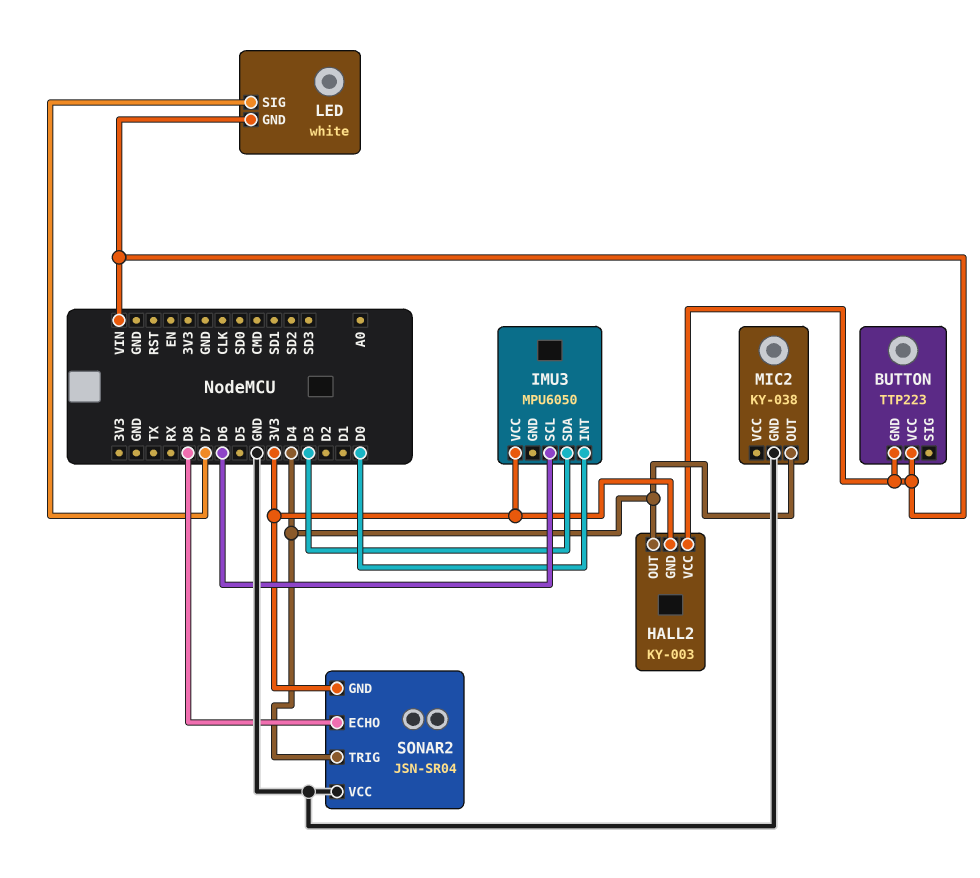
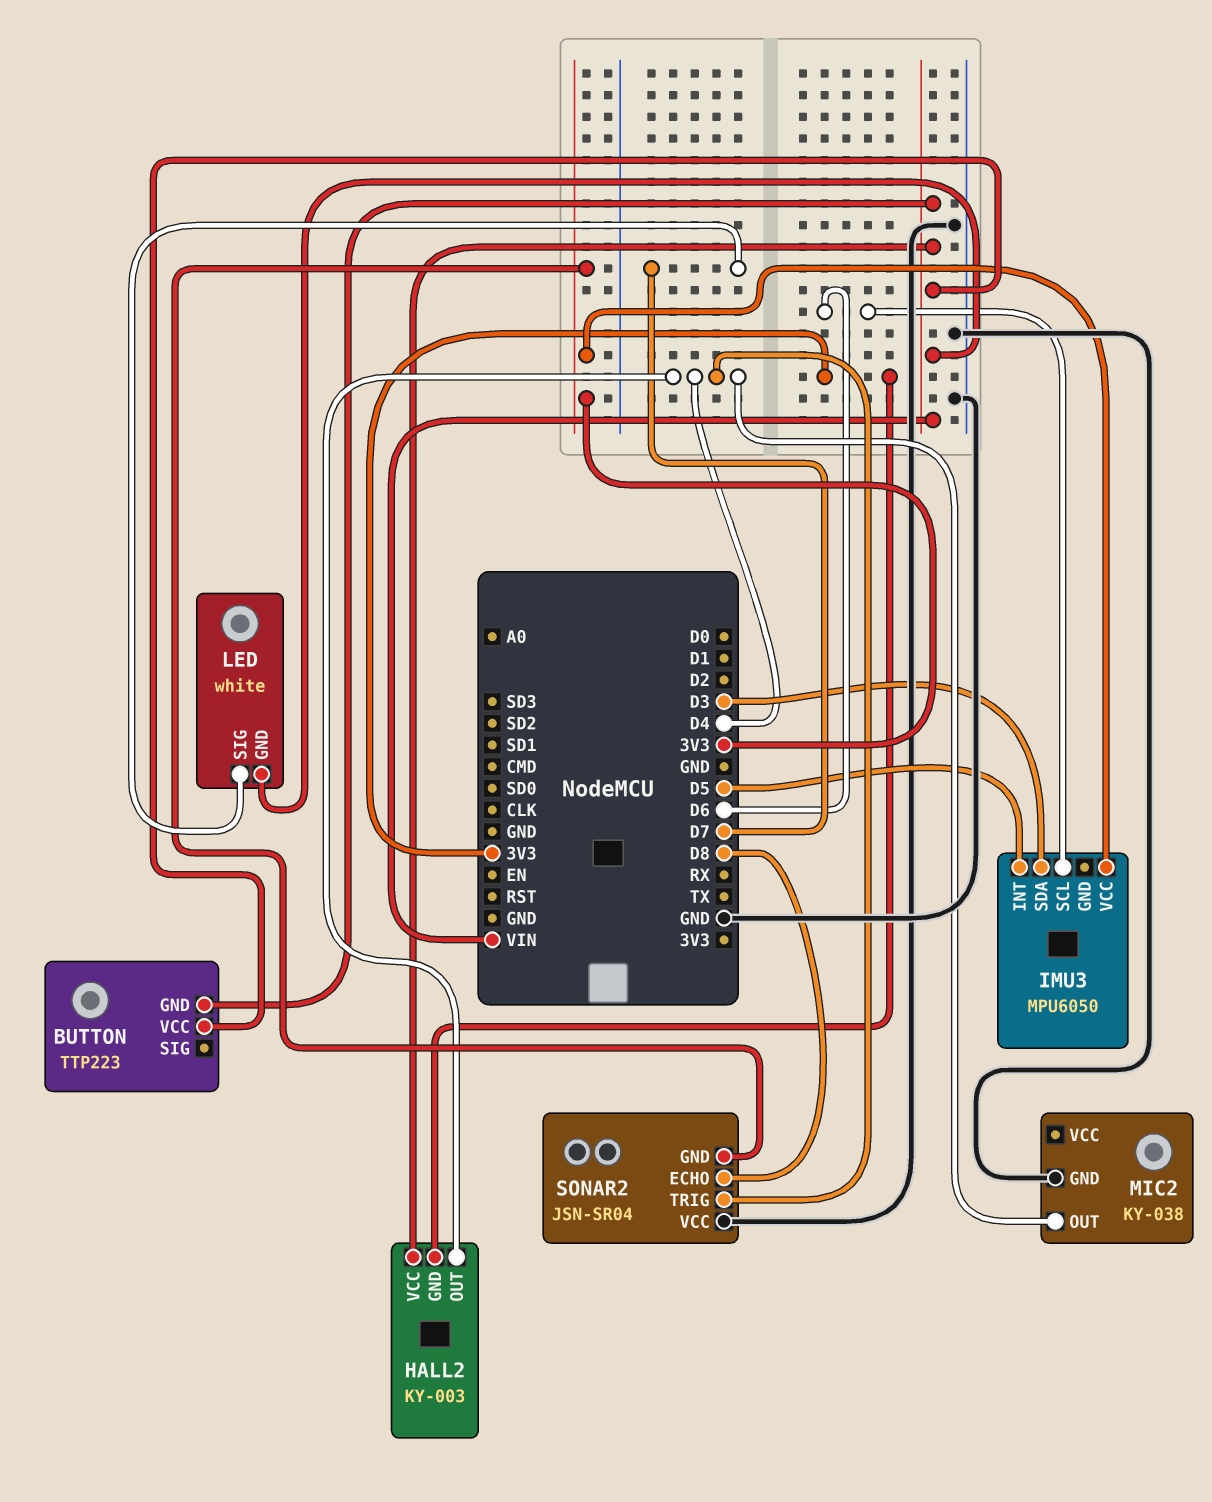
IMU3 pin INT: D0 -> D5

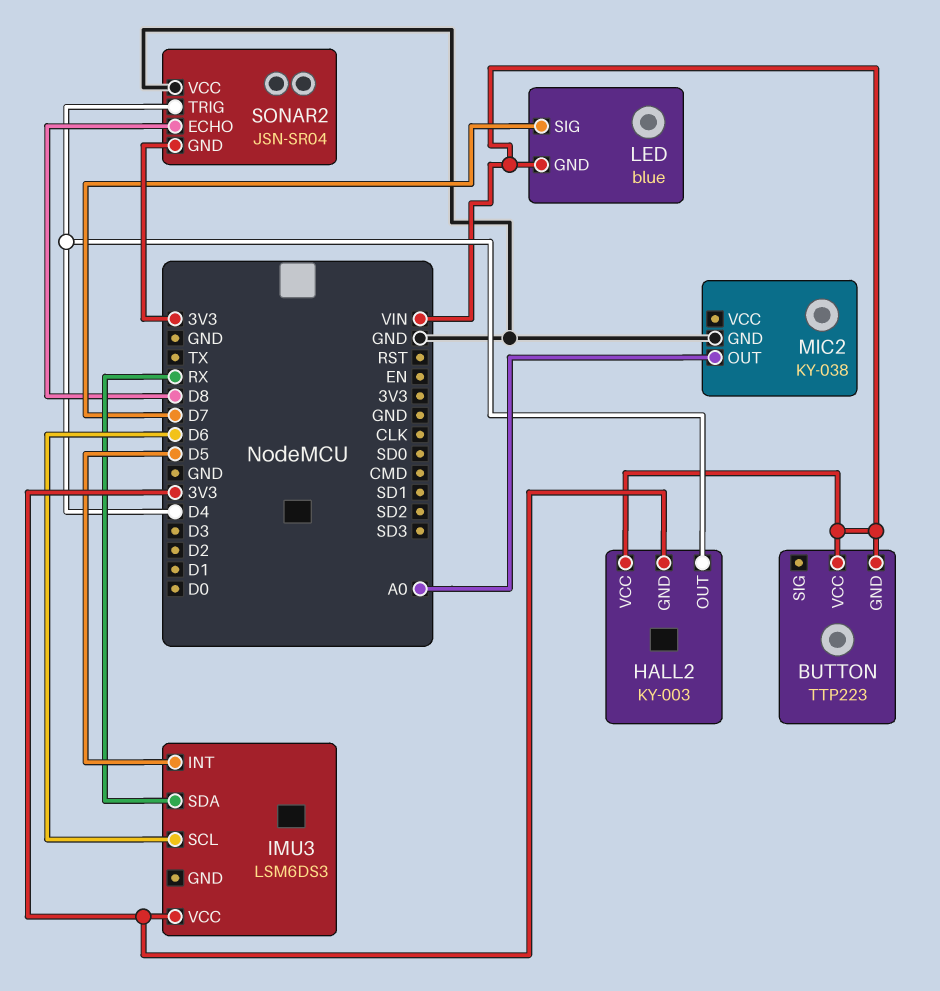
IMU3: MPU6050 -> LSM6DS3
IMU3 pin SDA: D3 -> RX
LED: white -> blue
MIC2 pin OUT: D4 -> A0

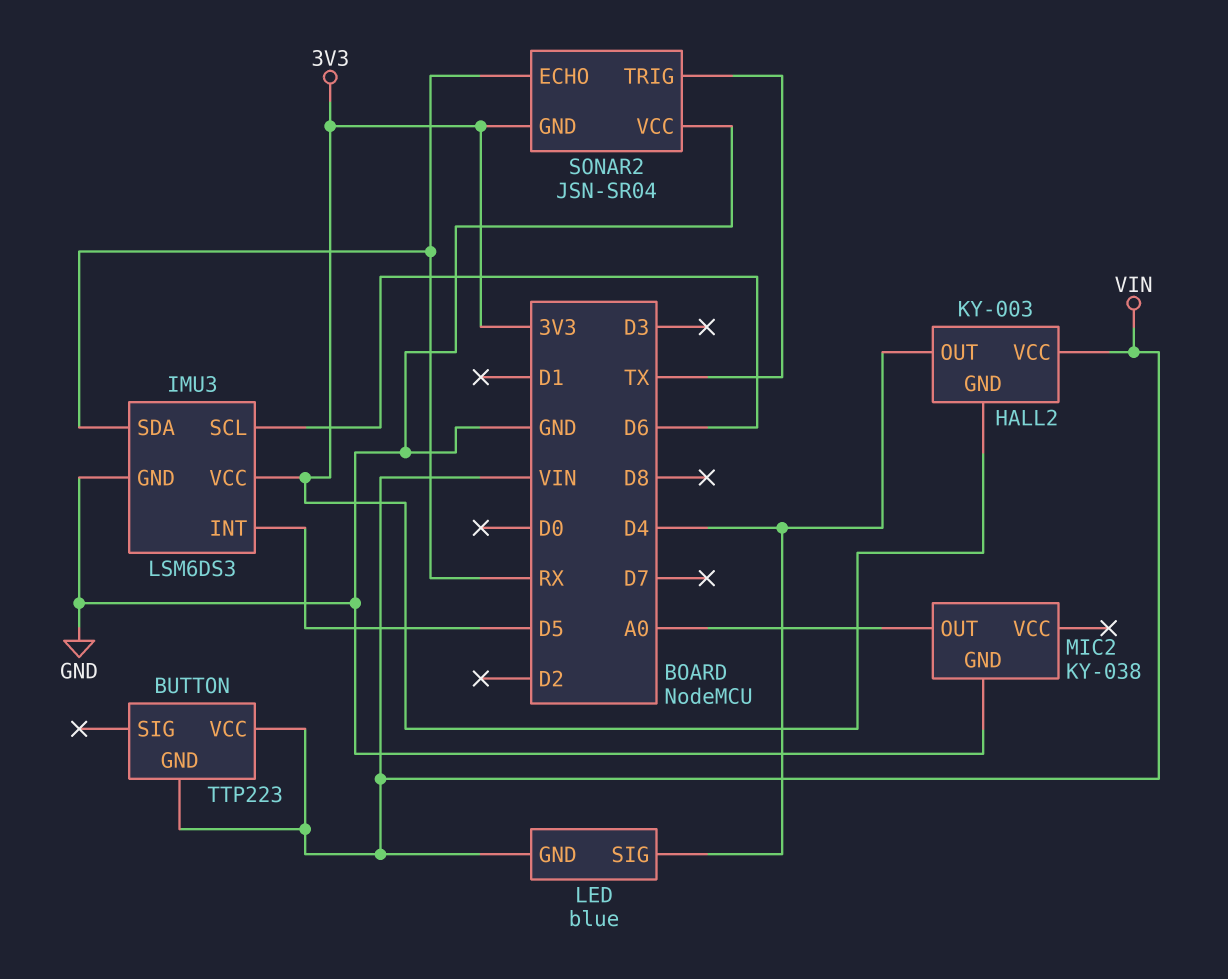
IMU3 pin GND: none -> GND
LED pin SIG: D7 -> D4
SONAR2 pin ECHO: D8 -> RX
SONAR2 pin TRIG: D4 -> TX

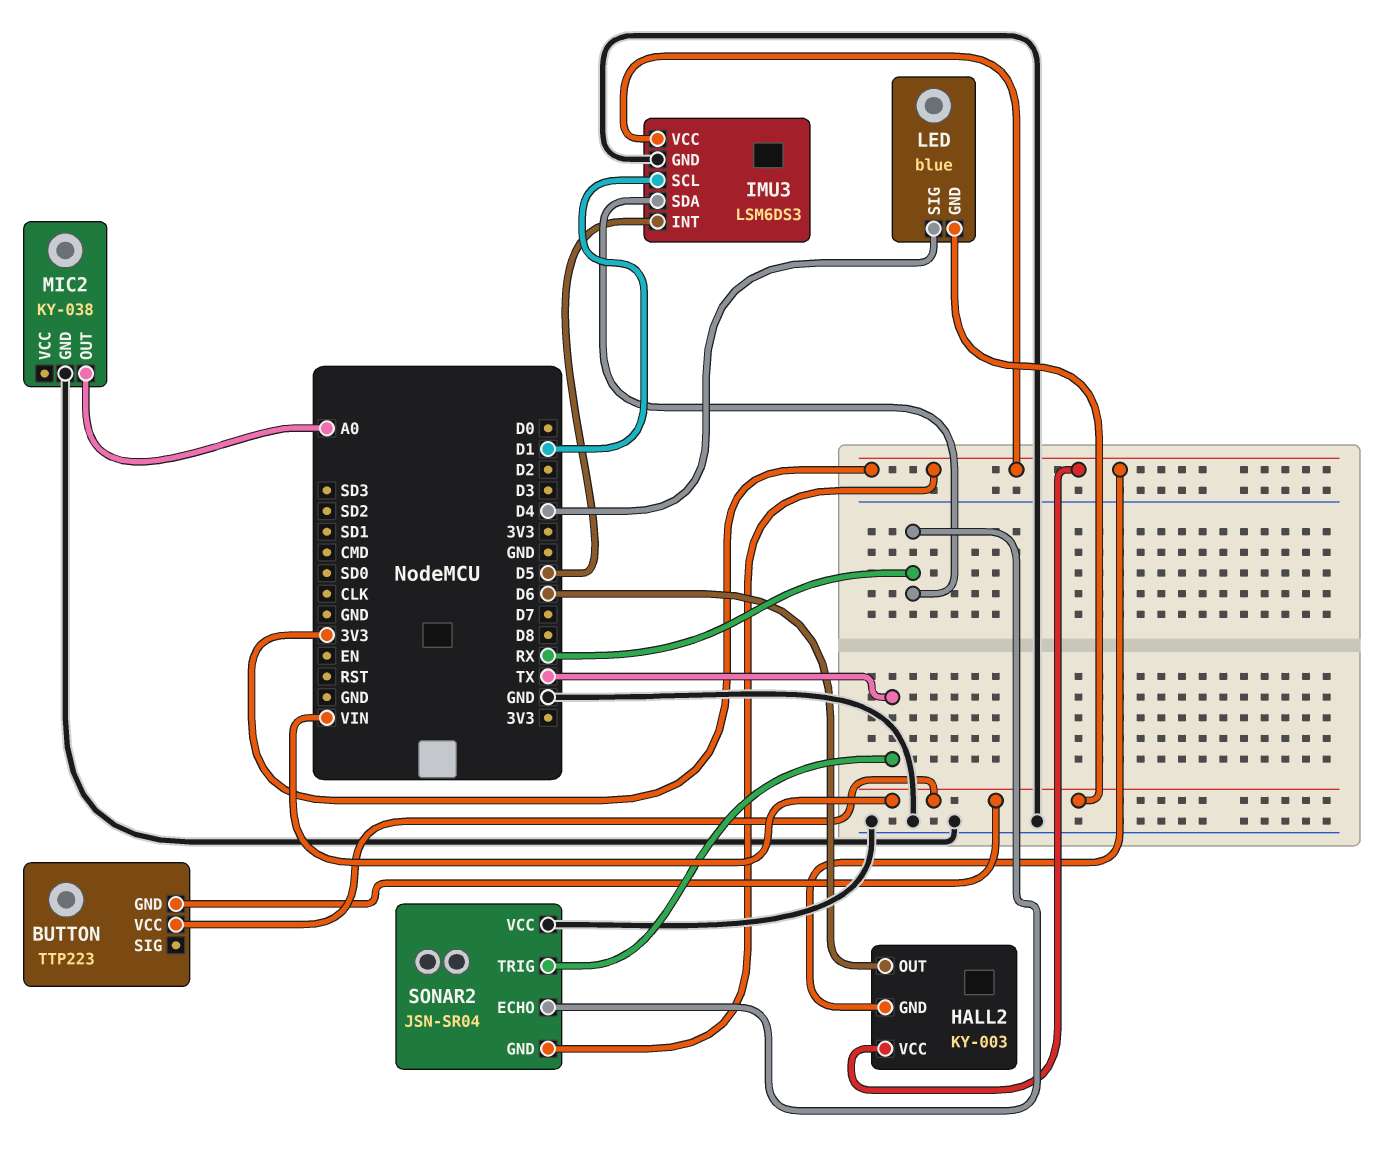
HALL2 pin OUT: D4 -> D6
HALL2 pin VCC: VIN -> 3V3
IMU3 pin SCL: D6 -> D1

